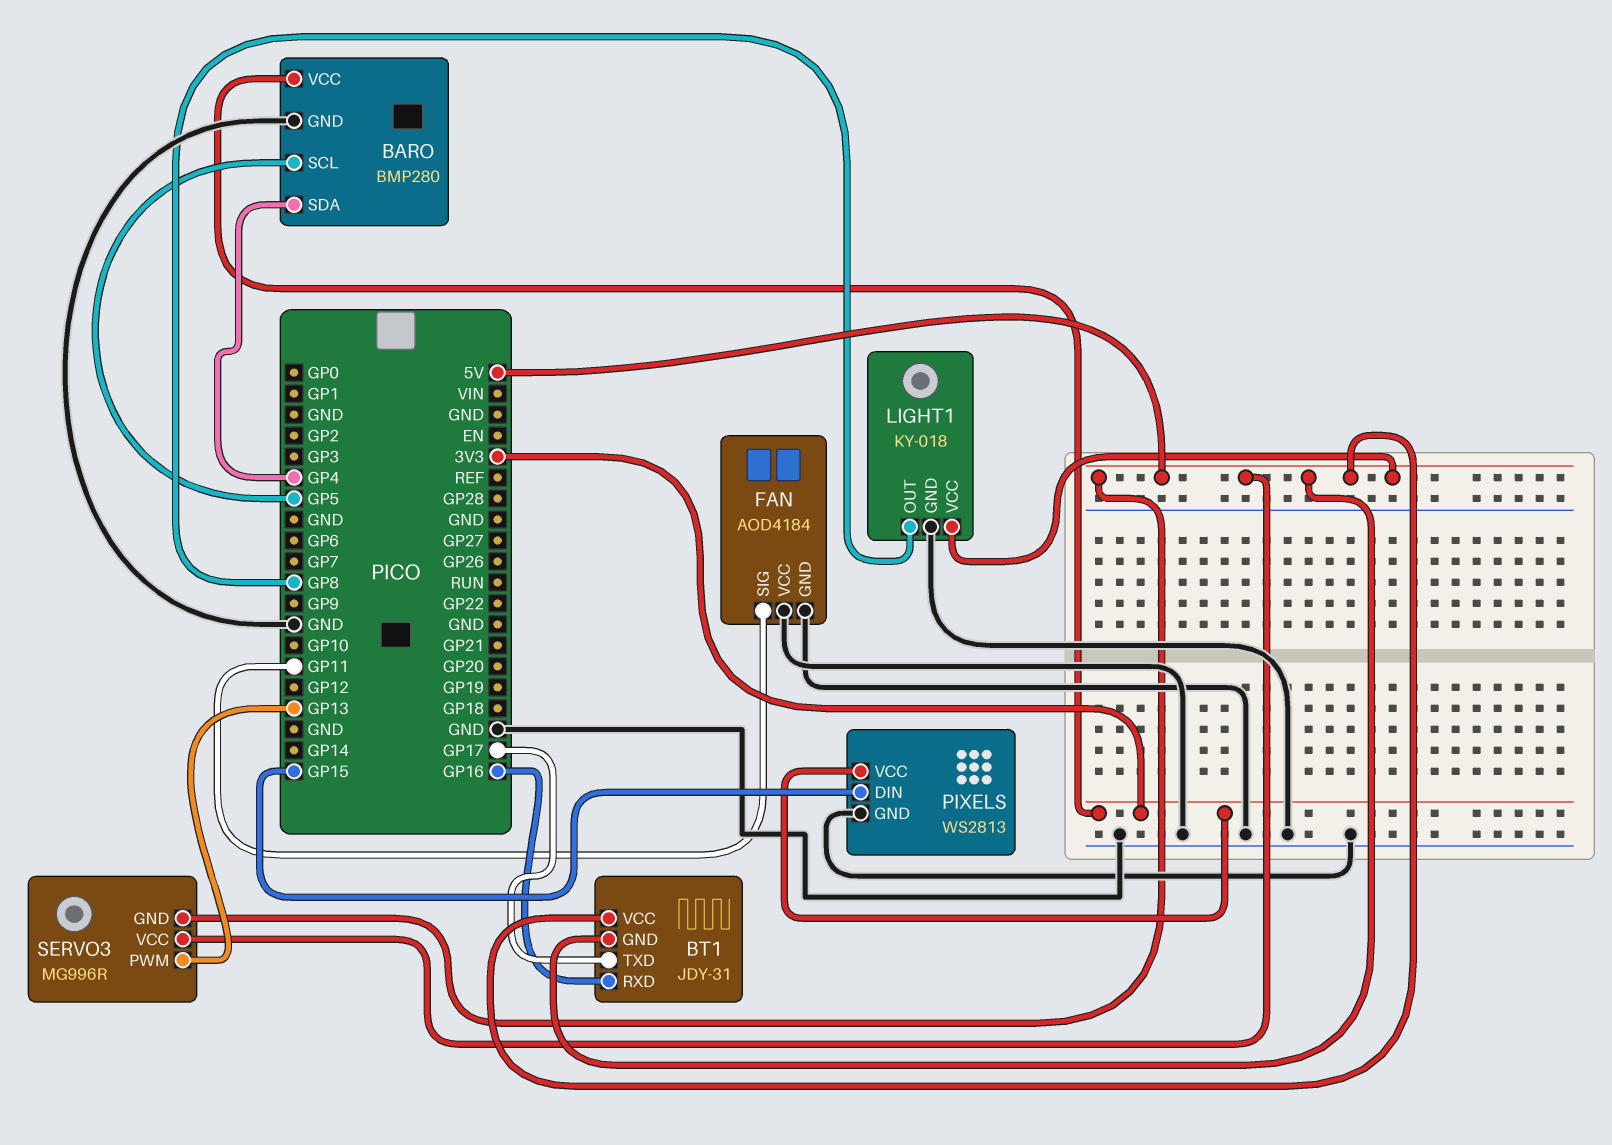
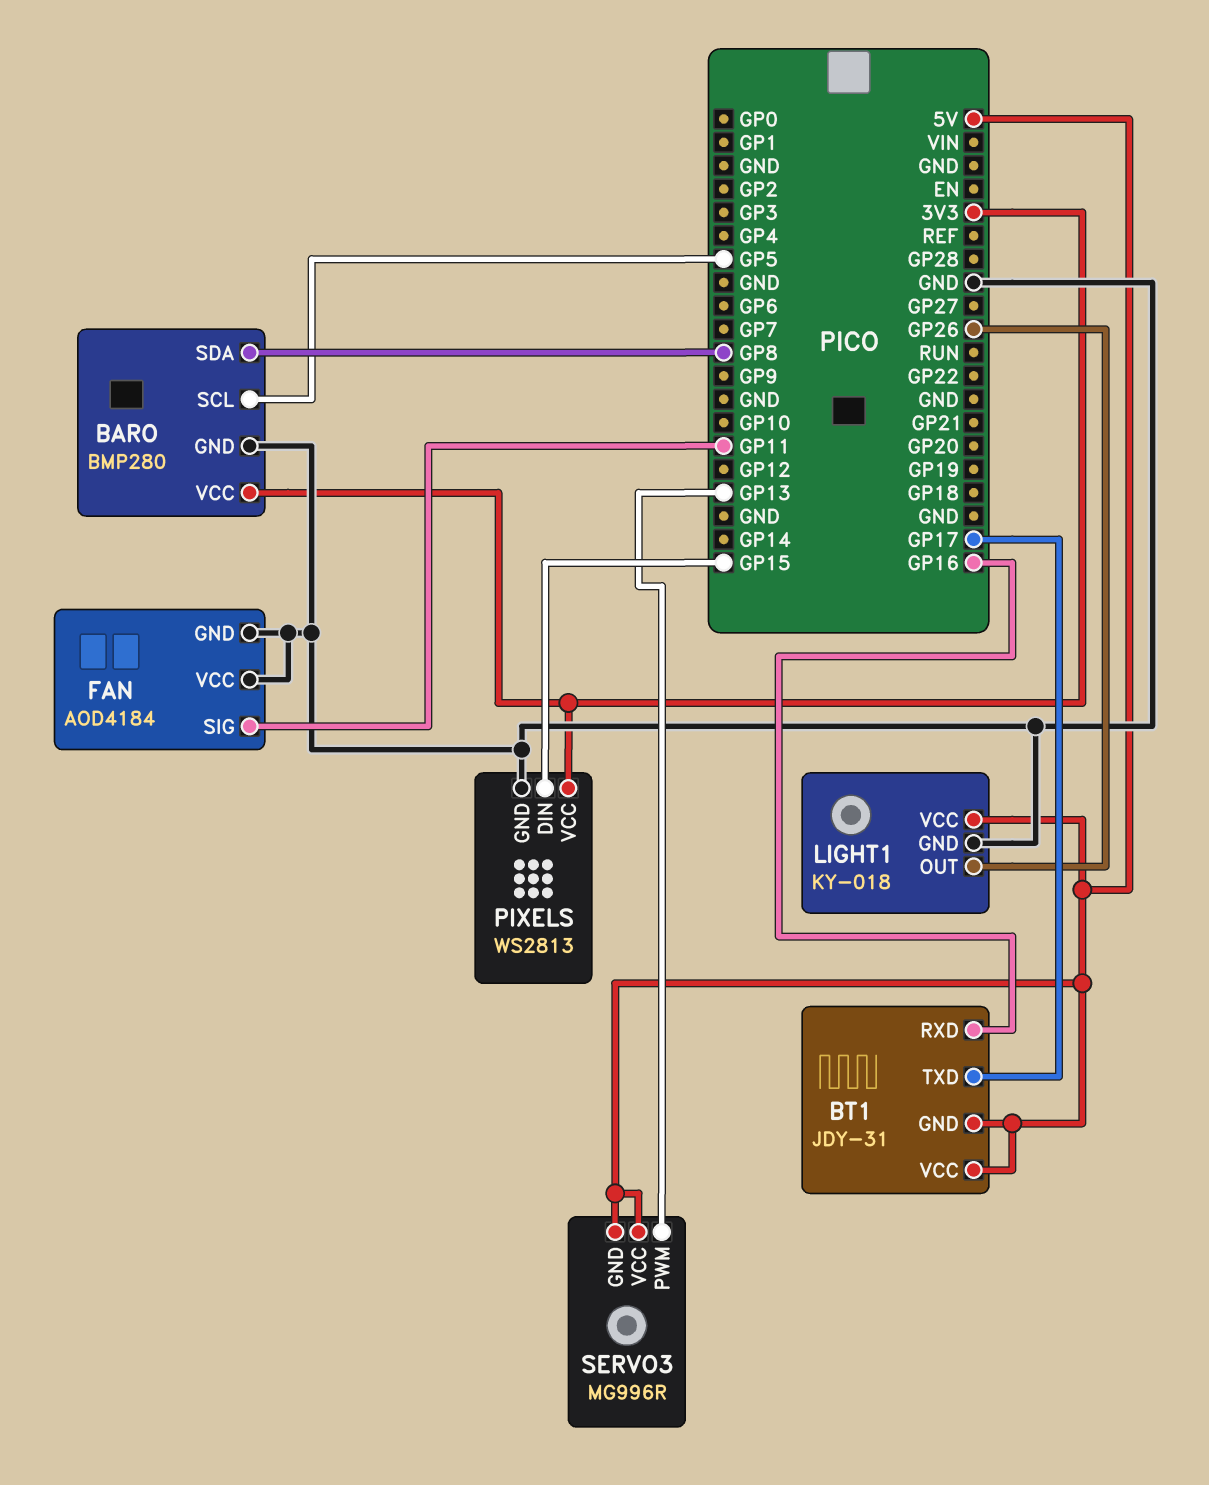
BARO pin SDA: GP4 -> GP8
LIGHT1 pin OUT: GP8 -> GP26

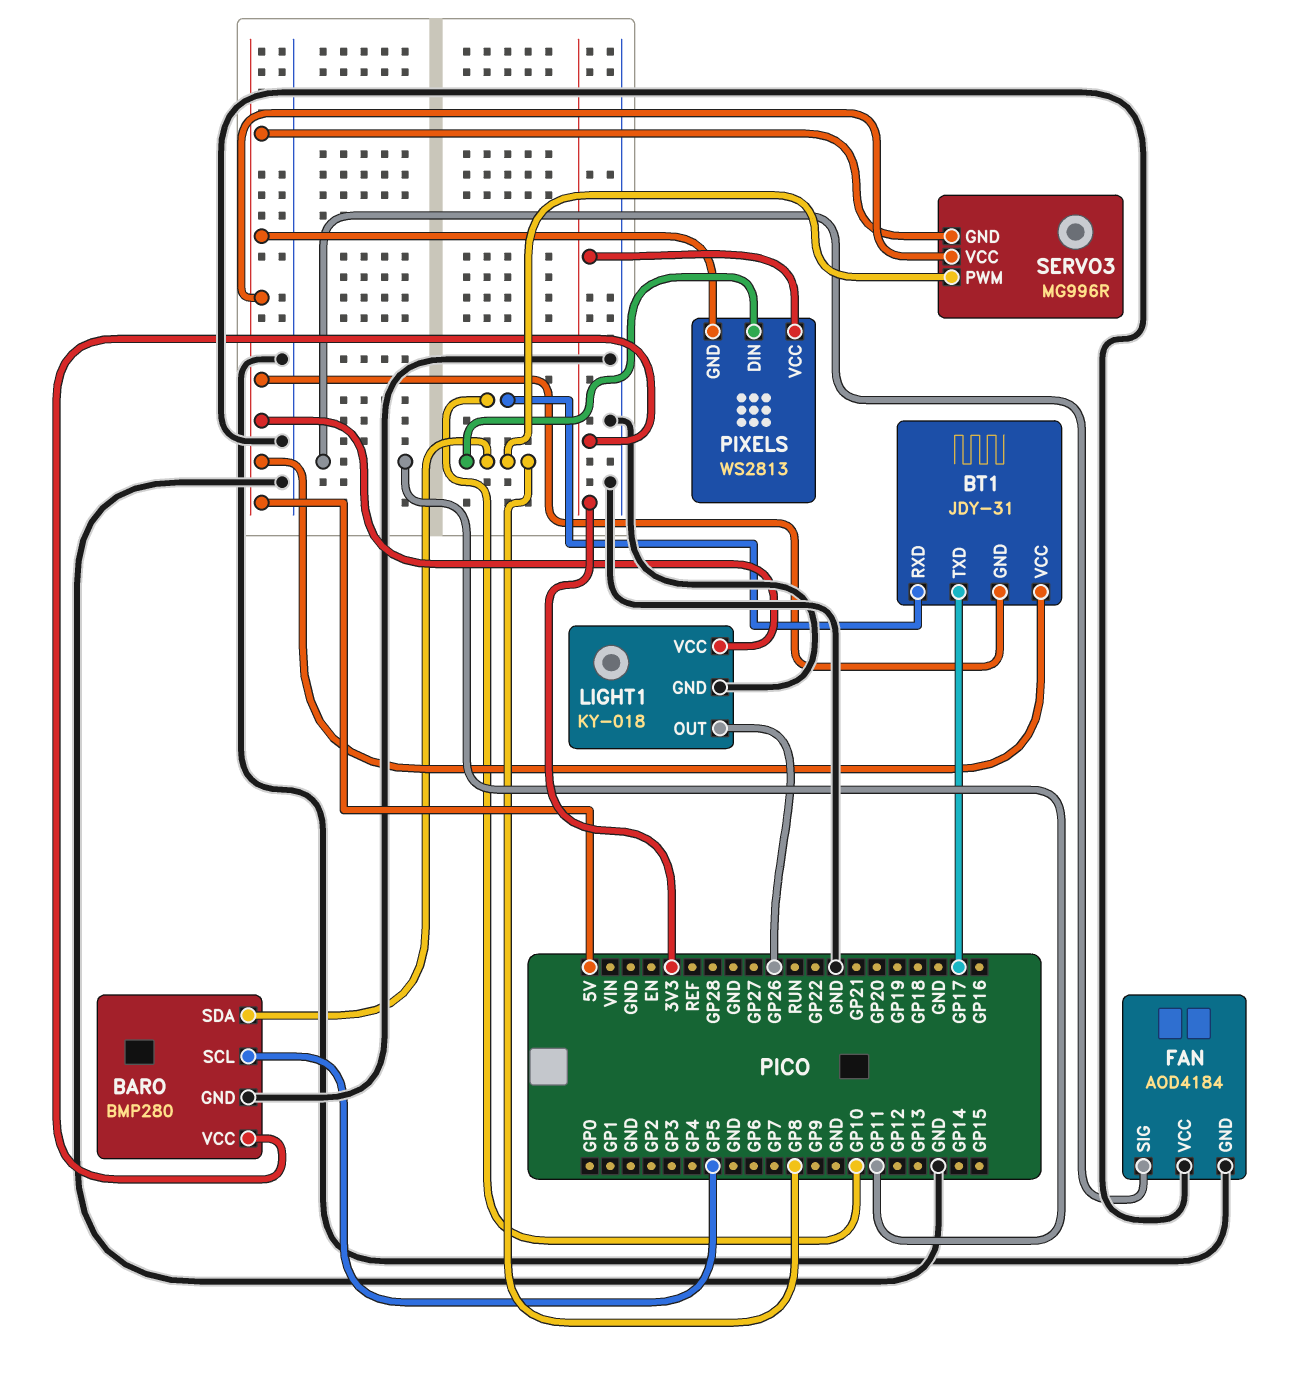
BT1 pin RXD: GP16 -> GP10
PIXELS pin DIN: GP15 -> GP8
PIXELS pin GND: GND -> 5V
SERVO3 pin PWM: GP13 -> GP8

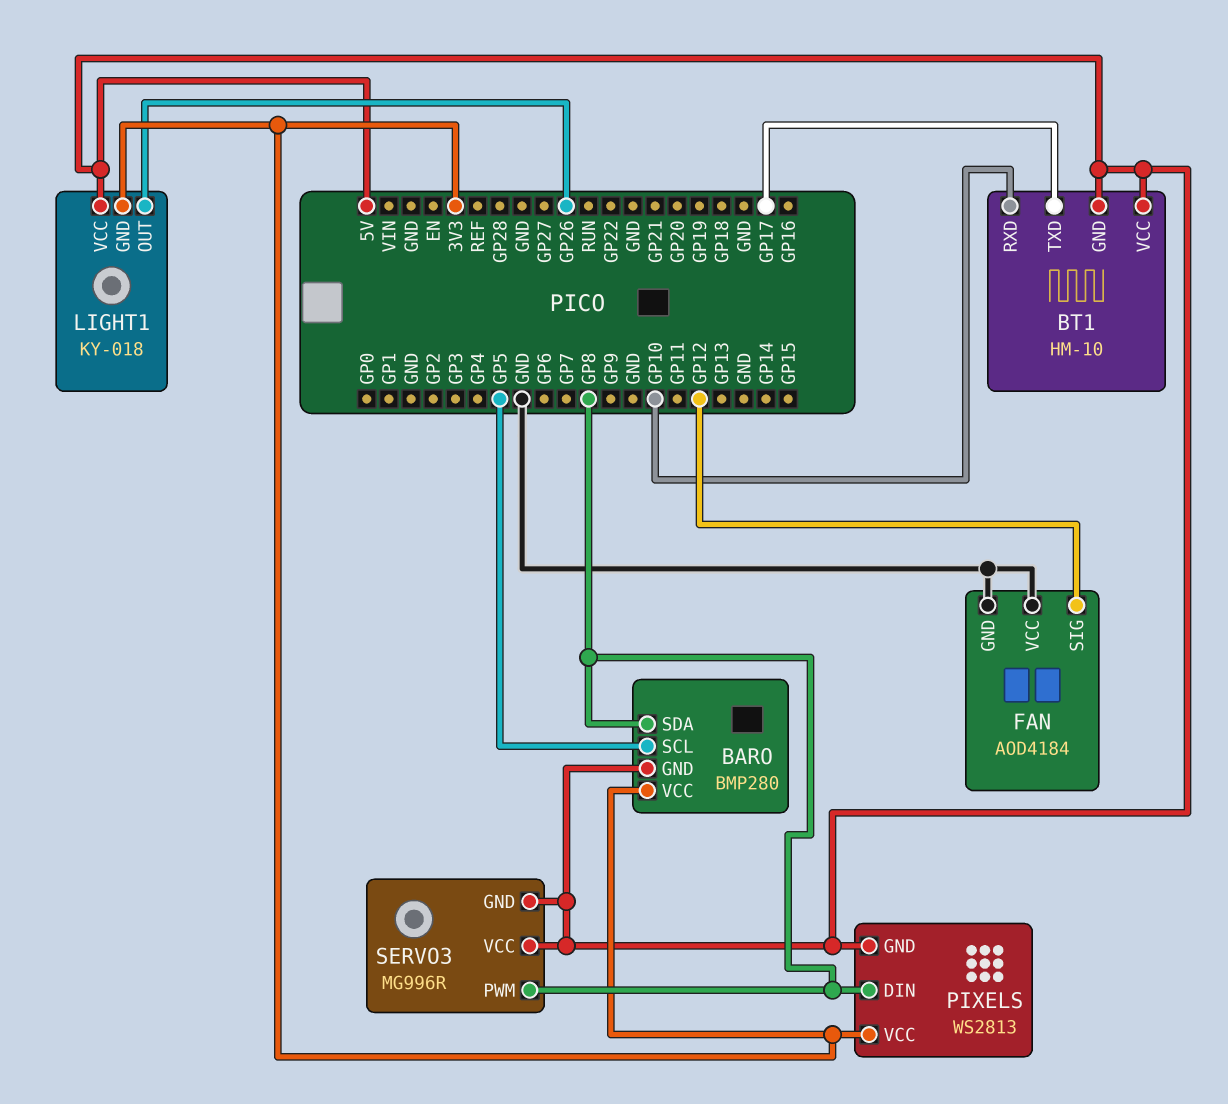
BARO pin GND: GND -> 5V
BT1: JDY-31 -> HM-10
FAN pin SIG: GP11 -> GP12
LIGHT1 pin GND: GND -> 3V3

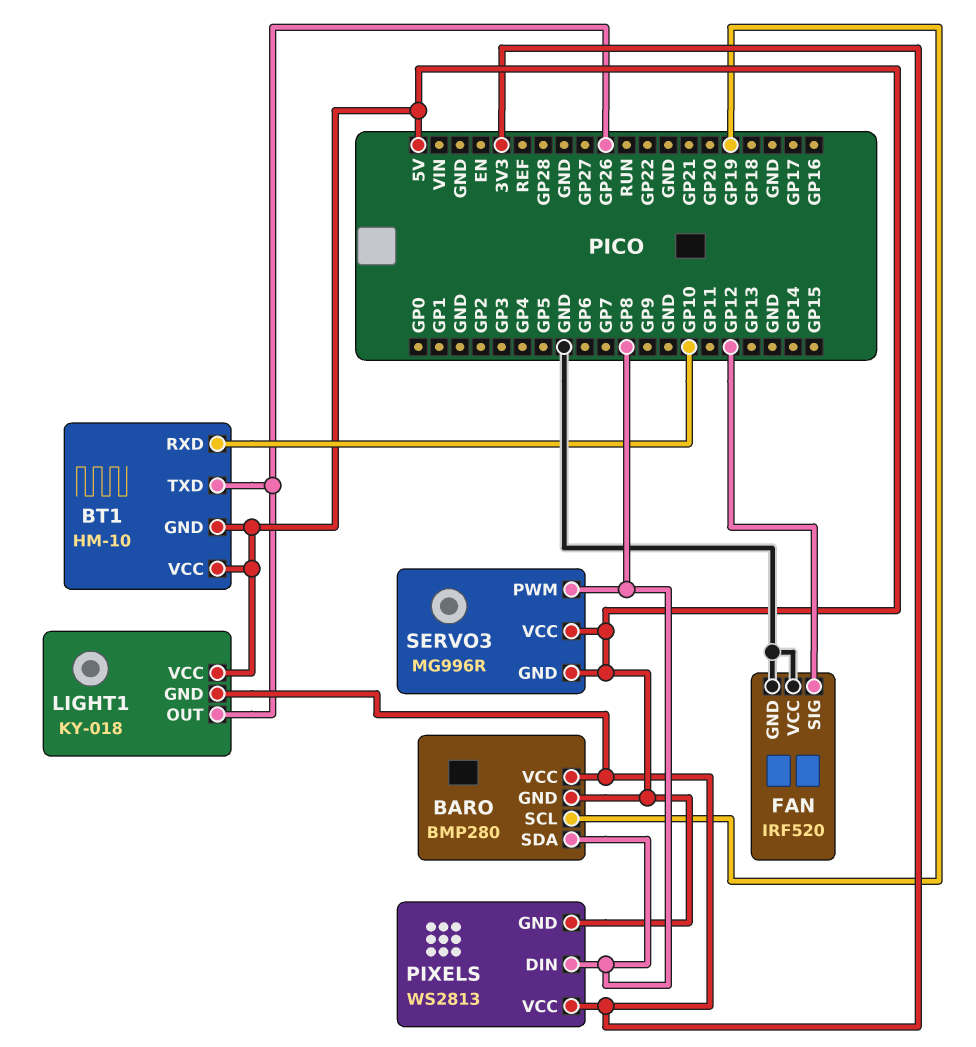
BARO pin SCL: GP5 -> GP19
BT1 pin TXD: GP17 -> GP26
FAN: AOD4184 -> IRF520

